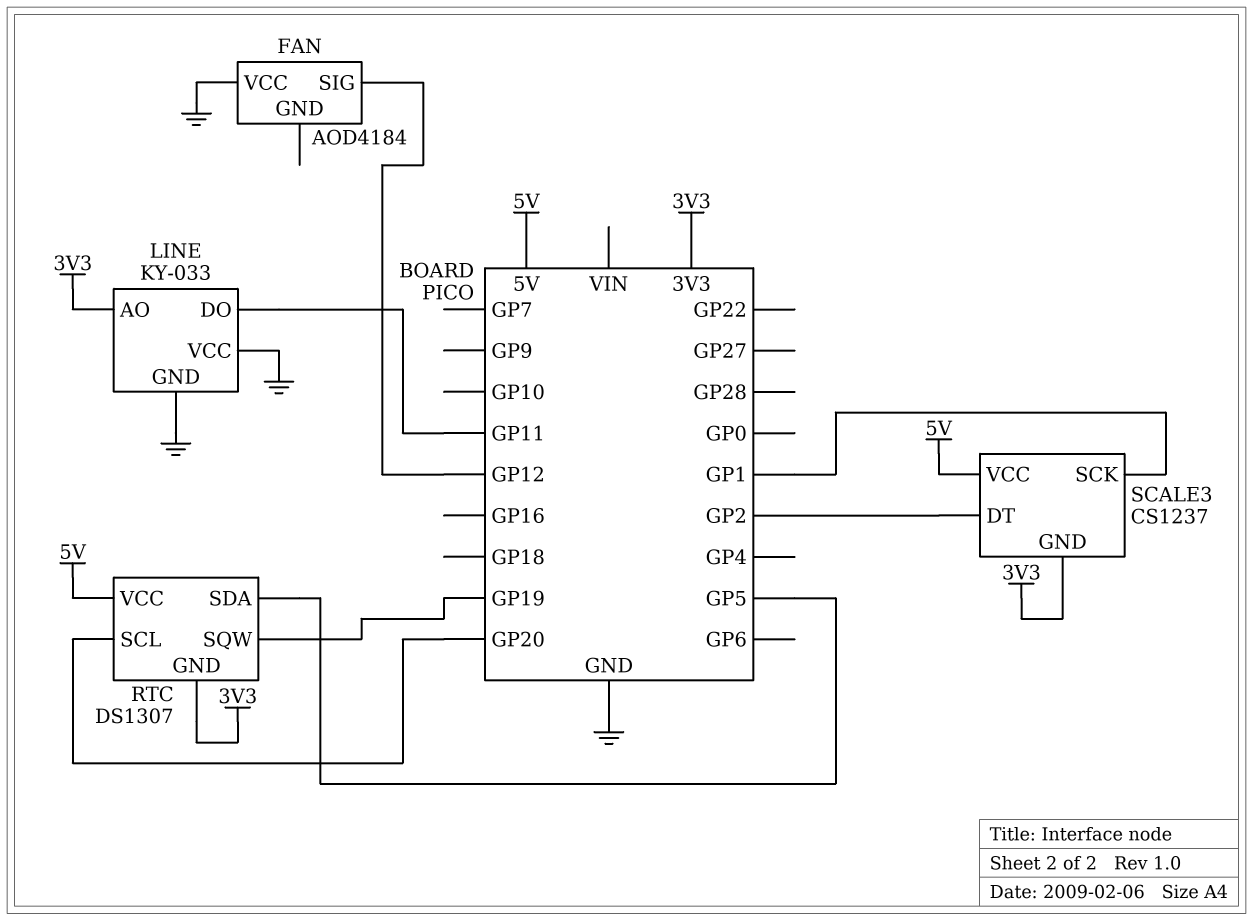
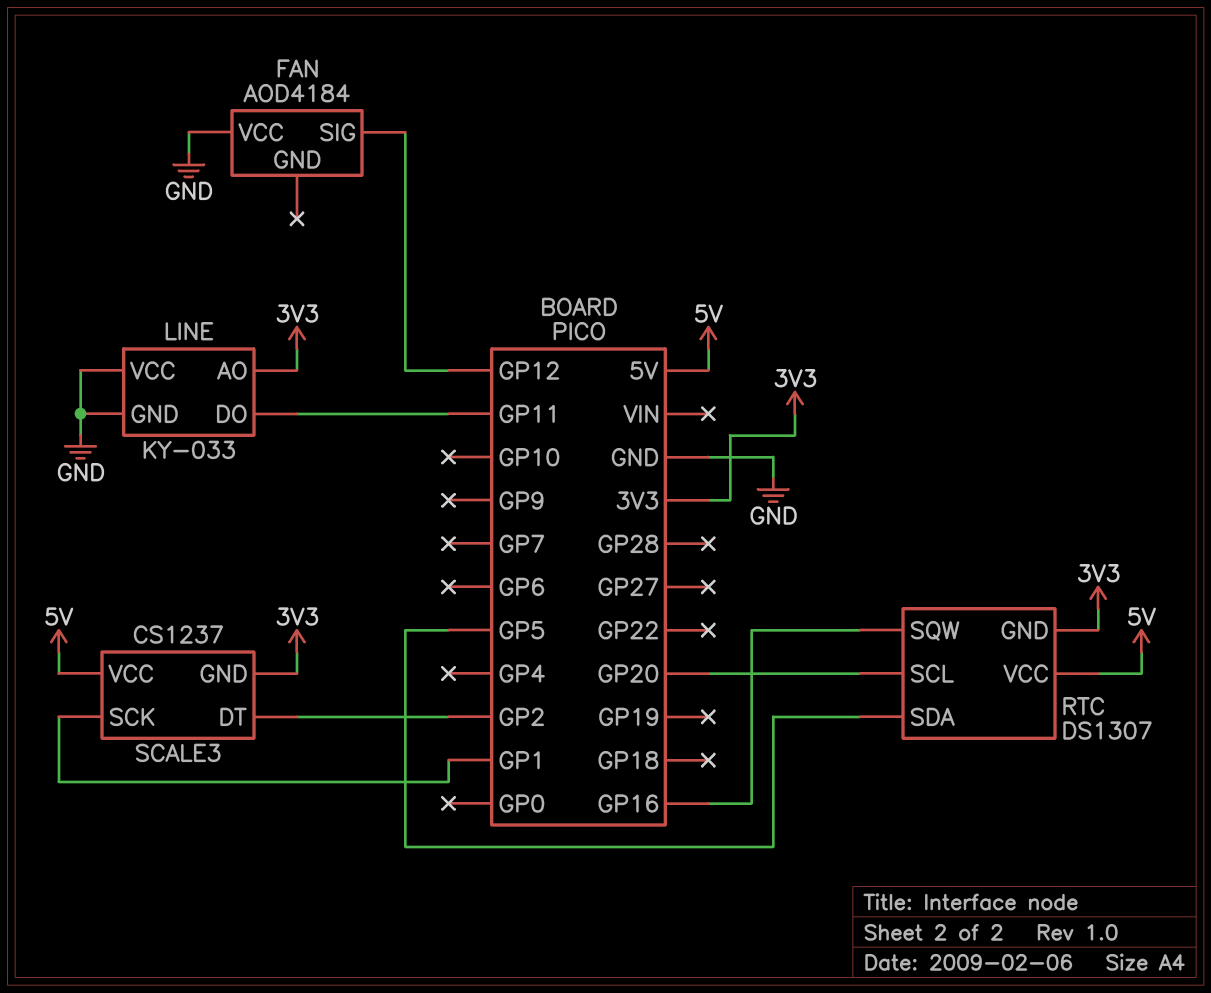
RTC pin SQW: GP19 -> GP16

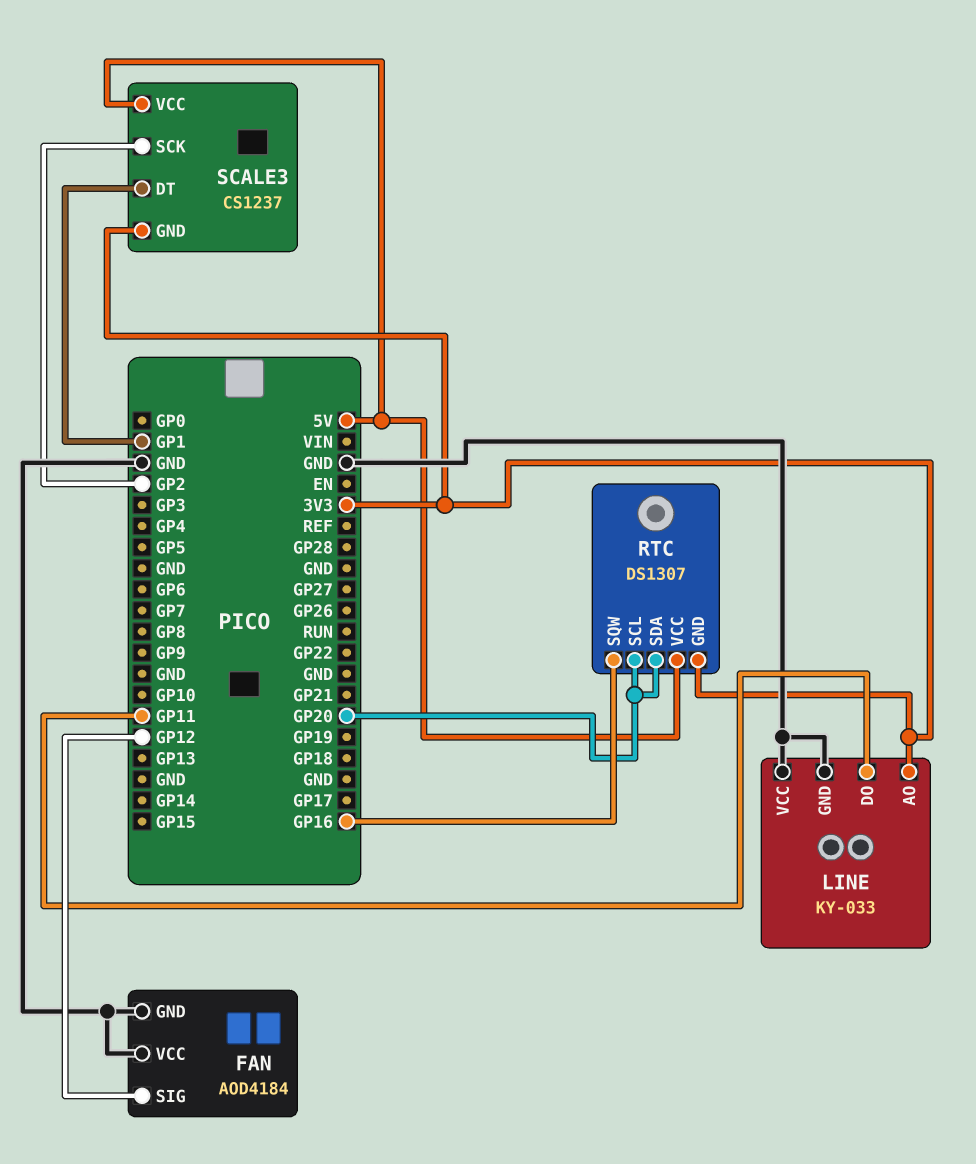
FAN pin GND: none -> GND
RTC pin SDA: GP5 -> GP20
SCALE3 pin DT: GP2 -> GP1
SCALE3 pin SCK: GP1 -> GP2

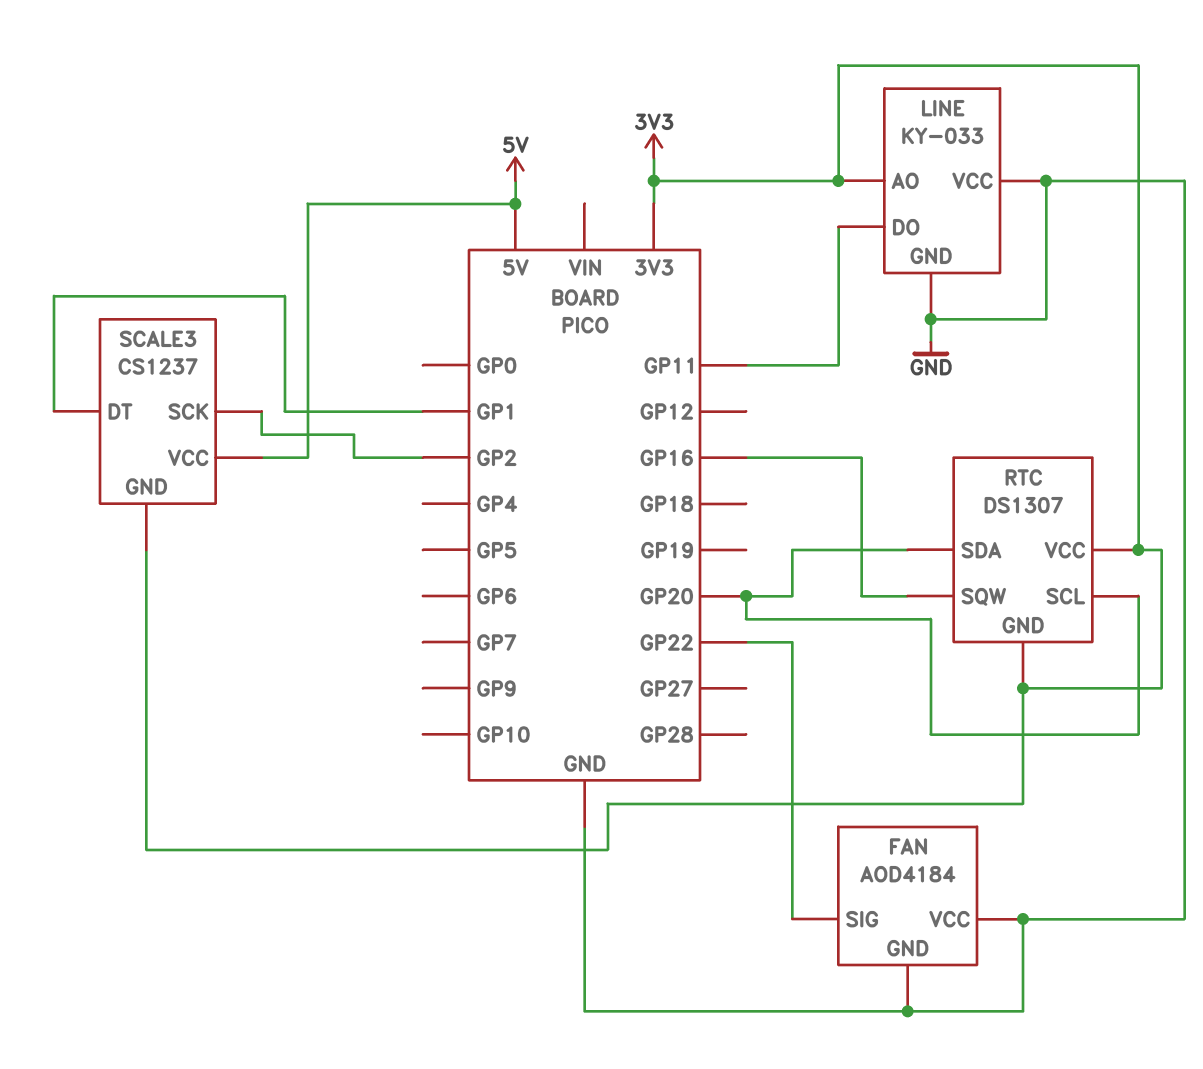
FAN pin SIG: GP12 -> GP22
RTC pin VCC: 5V -> 3V3

